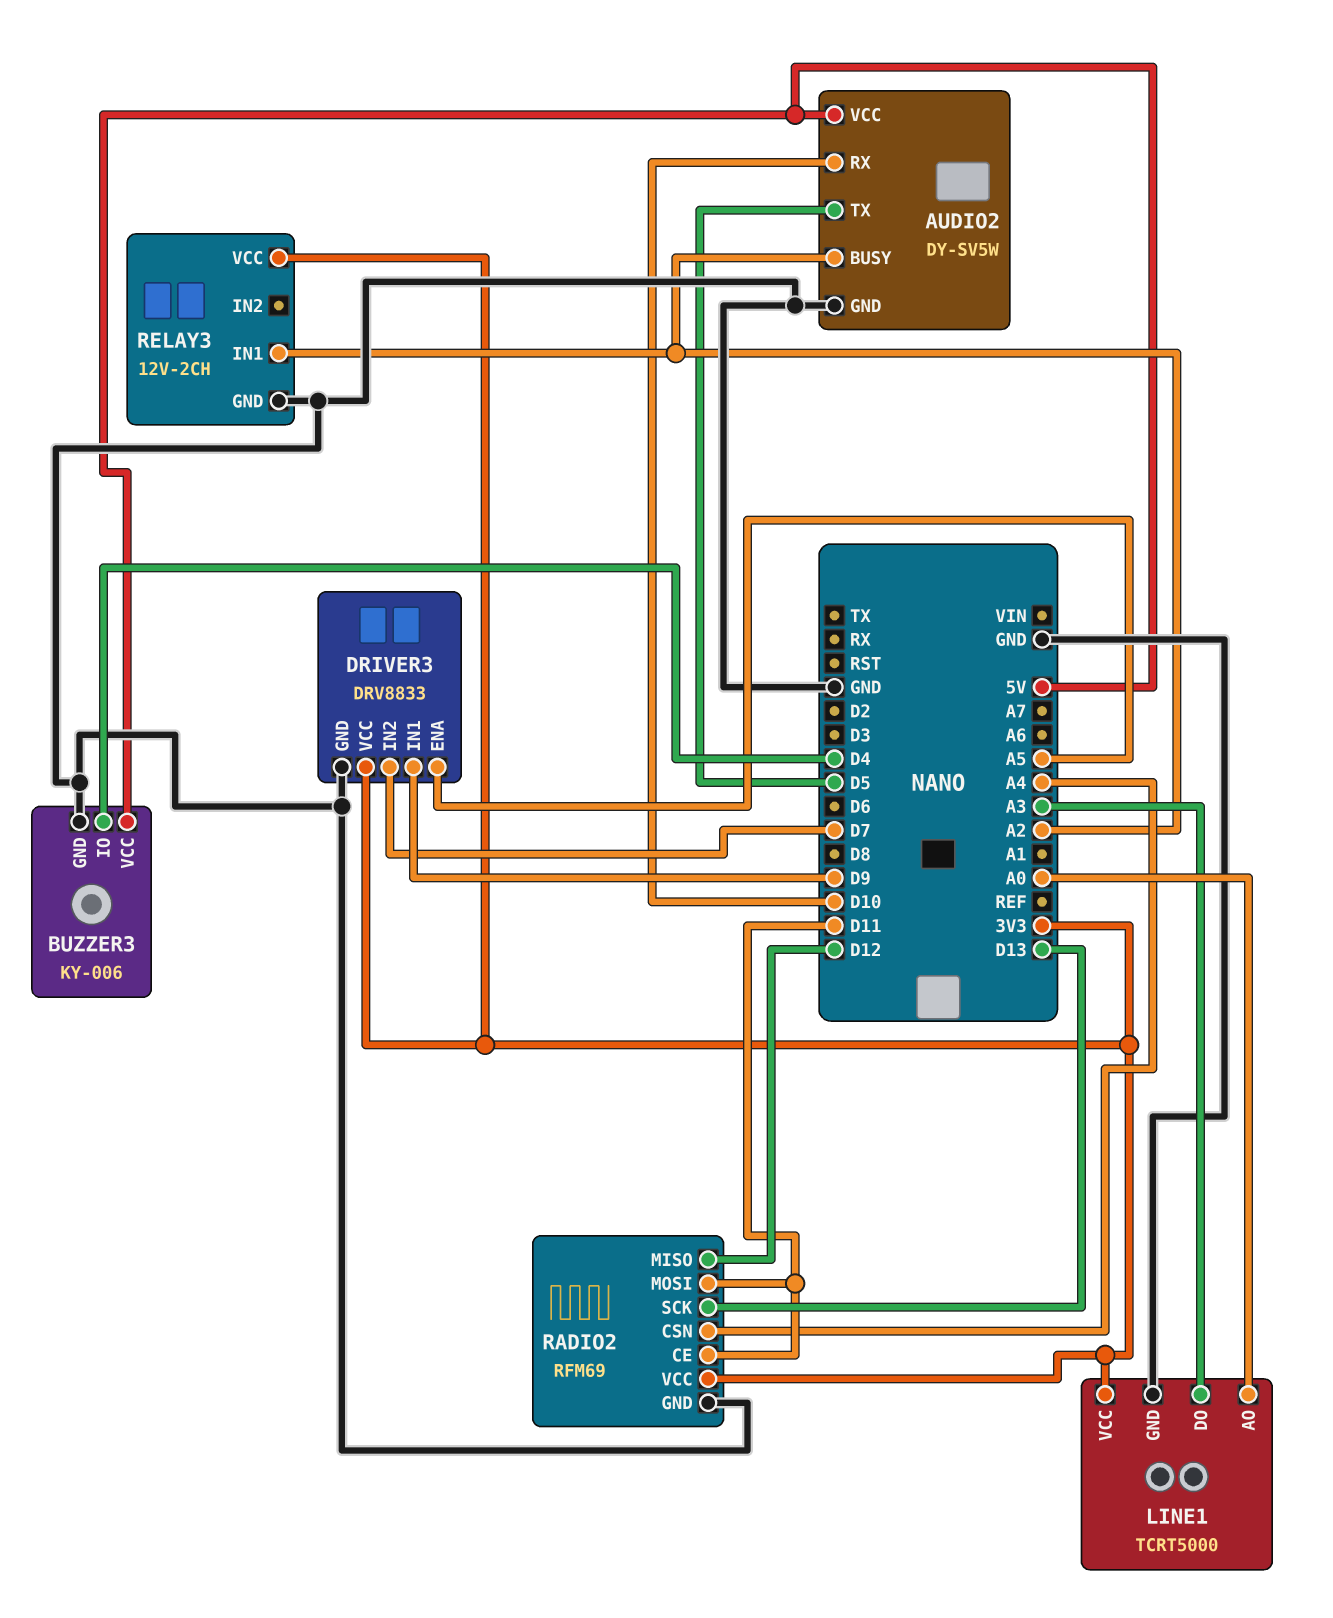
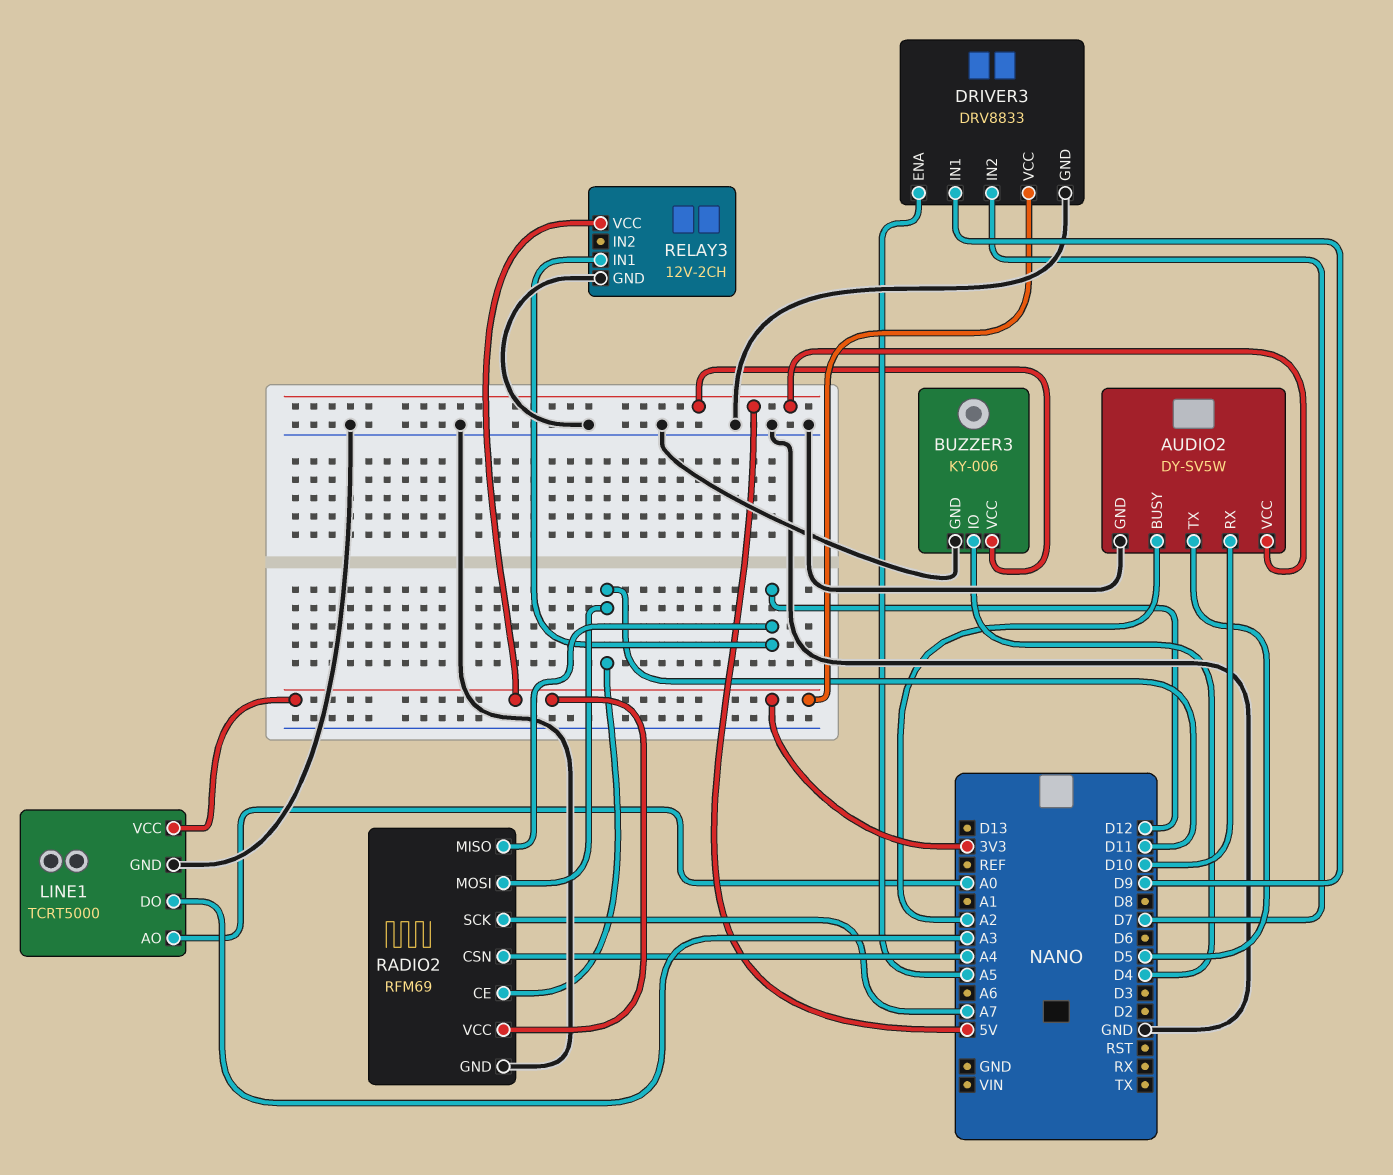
RADIO2 pin SCK: D13 -> A7
RELAY3 pin IN1: A2 -> D12

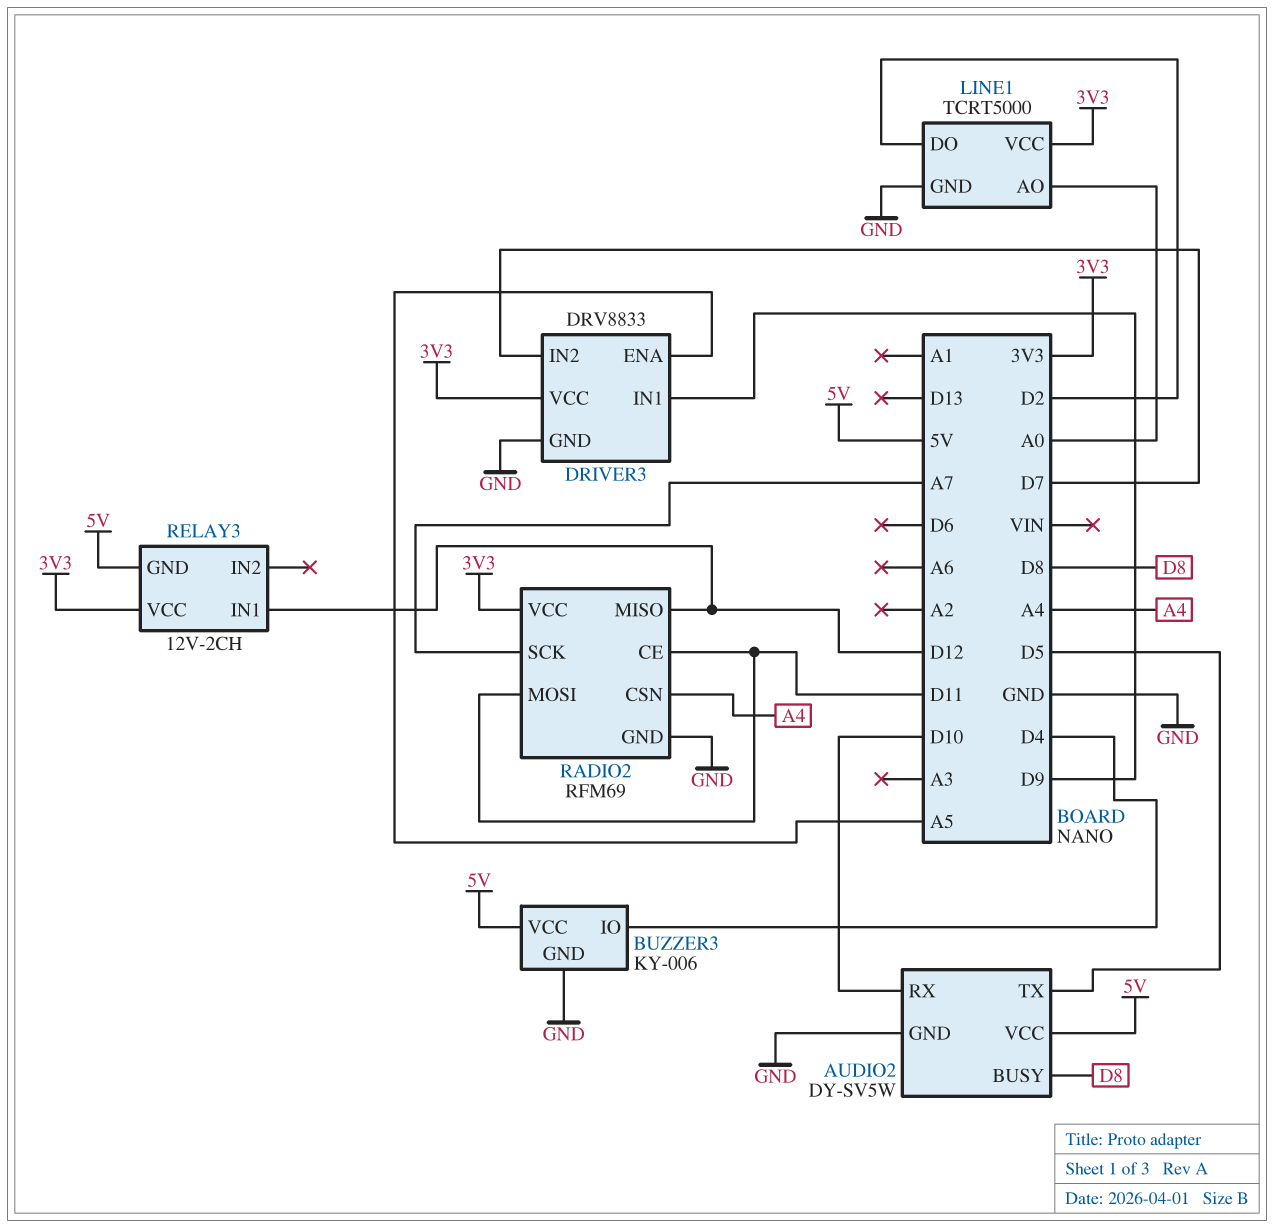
AUDIO2 pin BUSY: A2 -> D8
LINE1 pin DO: A3 -> D2
RELAY3 pin GND: GND -> 5V

